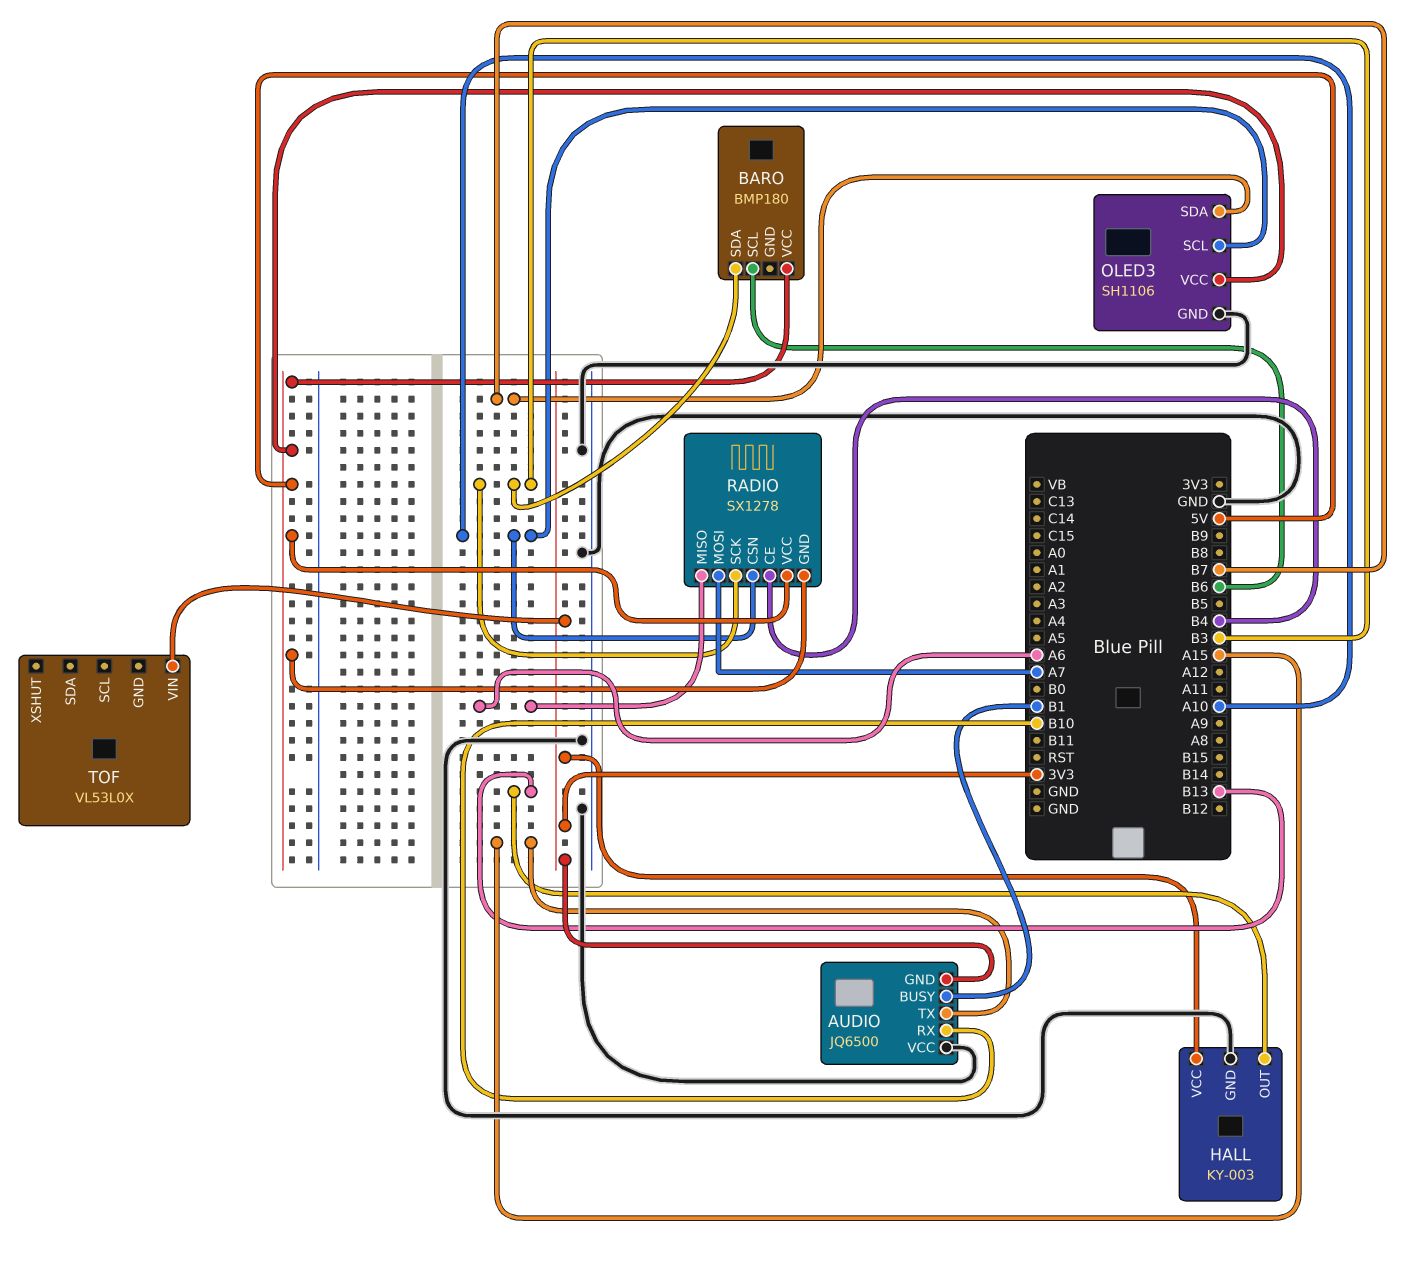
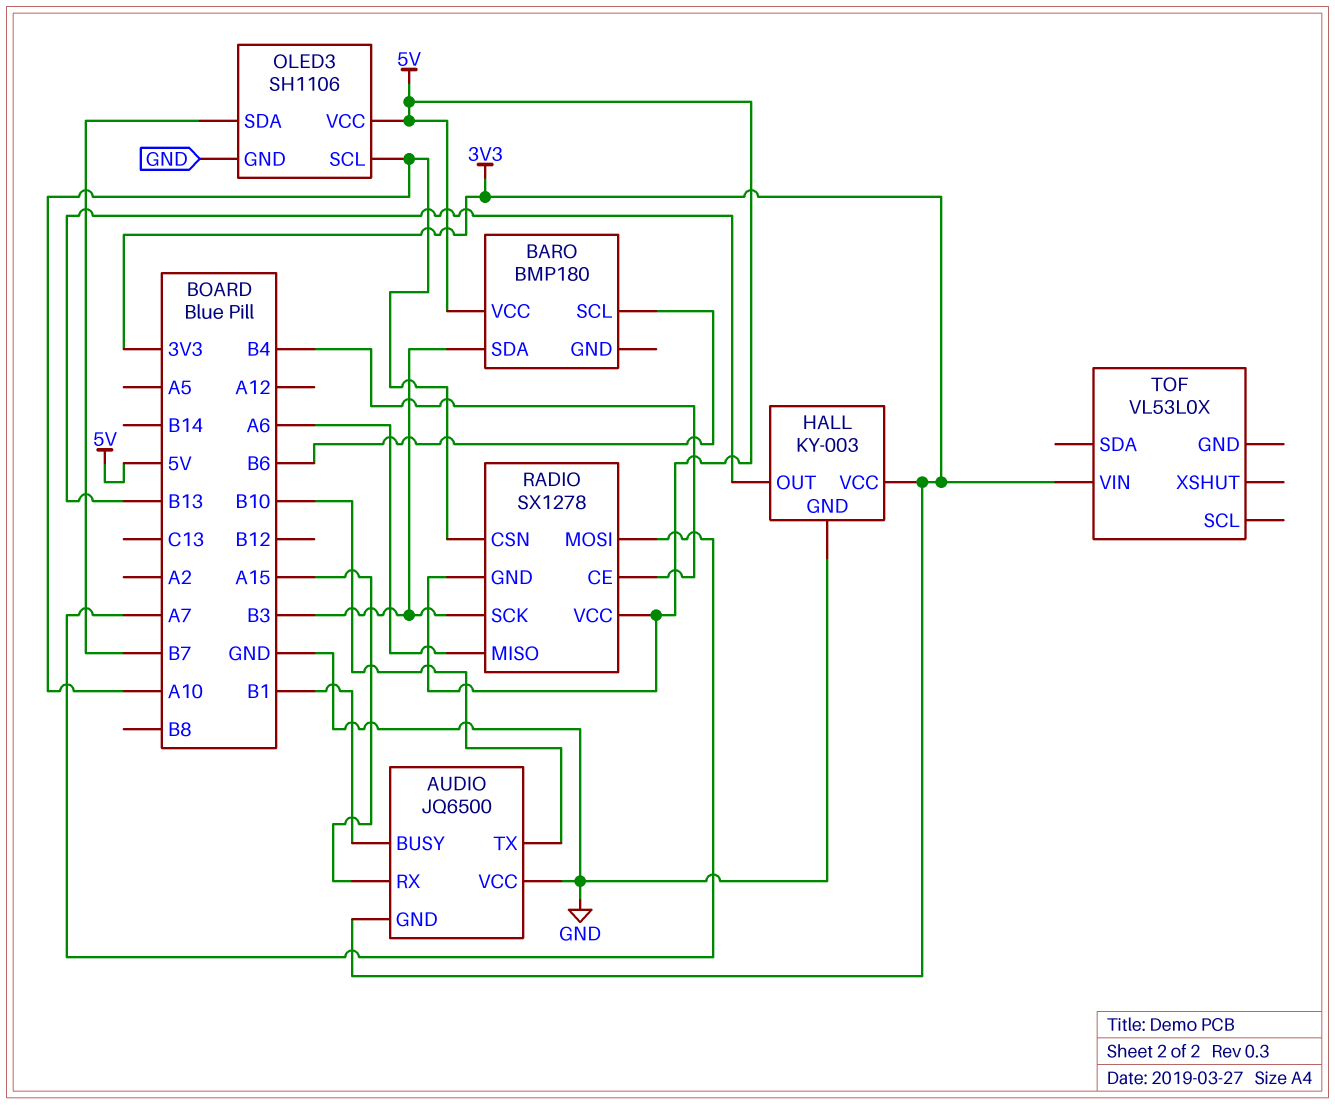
AUDIO pin RX: B10 -> A15
AUDIO pin TX: A15 -> B10

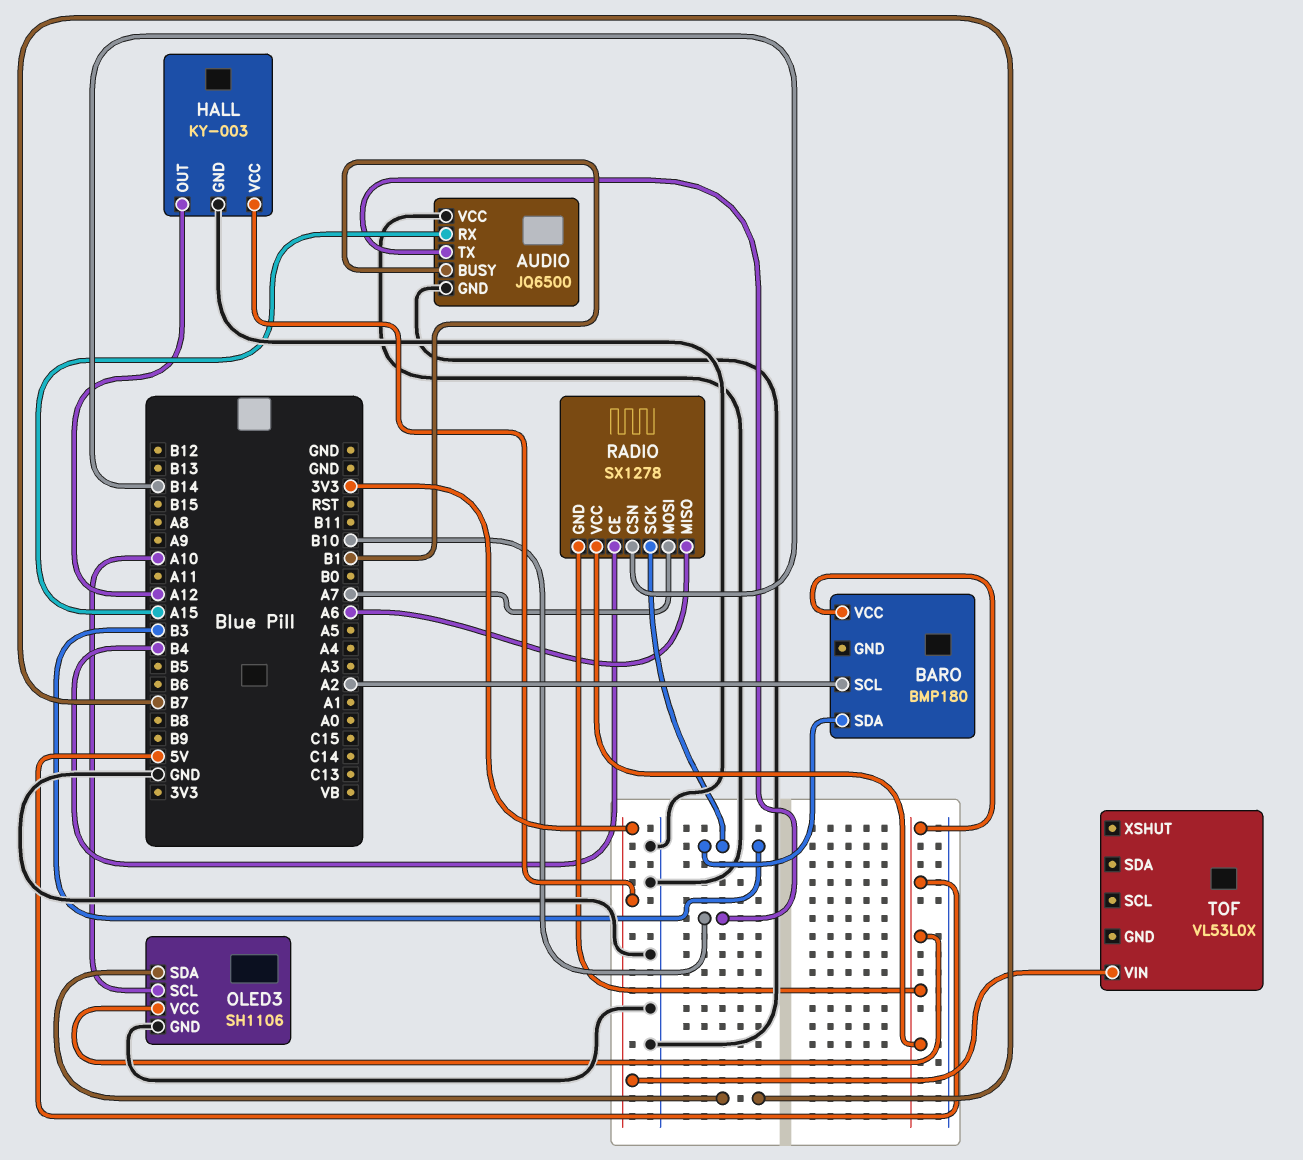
AUDIO pin GND: 3V3 -> GND
BARO pin SCL: B6 -> A2
HALL pin OUT: B13 -> A12
RADIO pin CSN: A10 -> B14

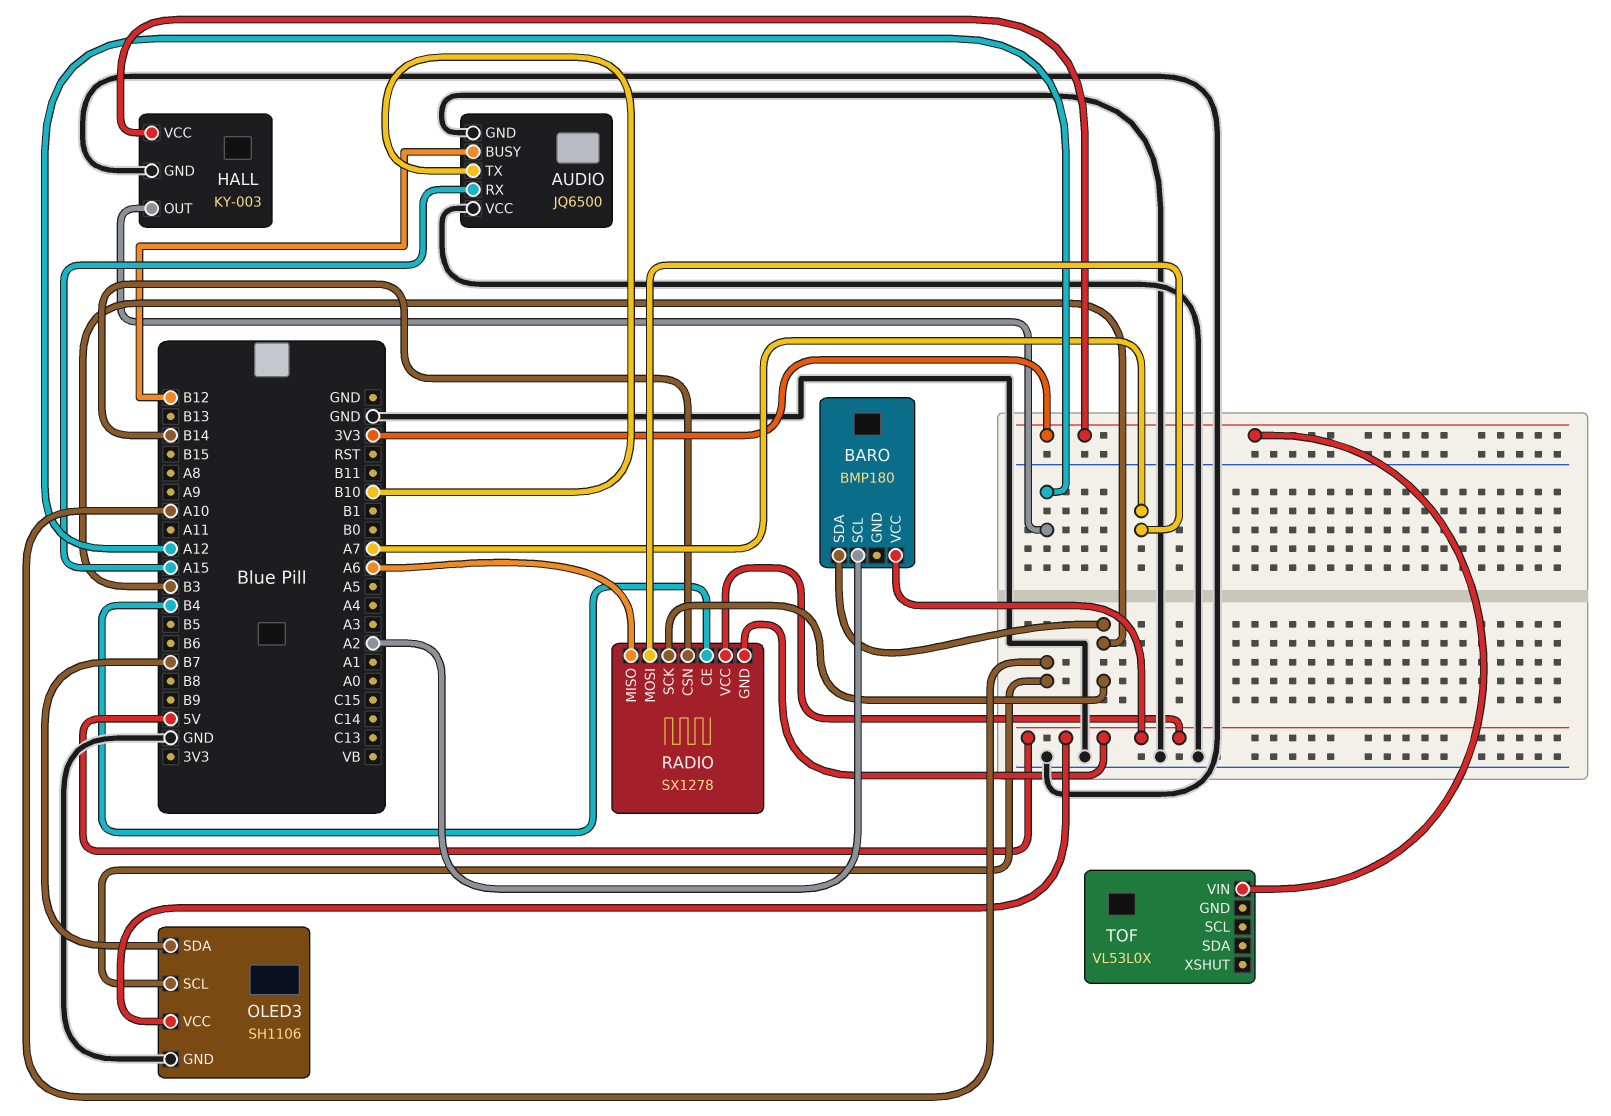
AUDIO pin BUSY: B1 -> B12

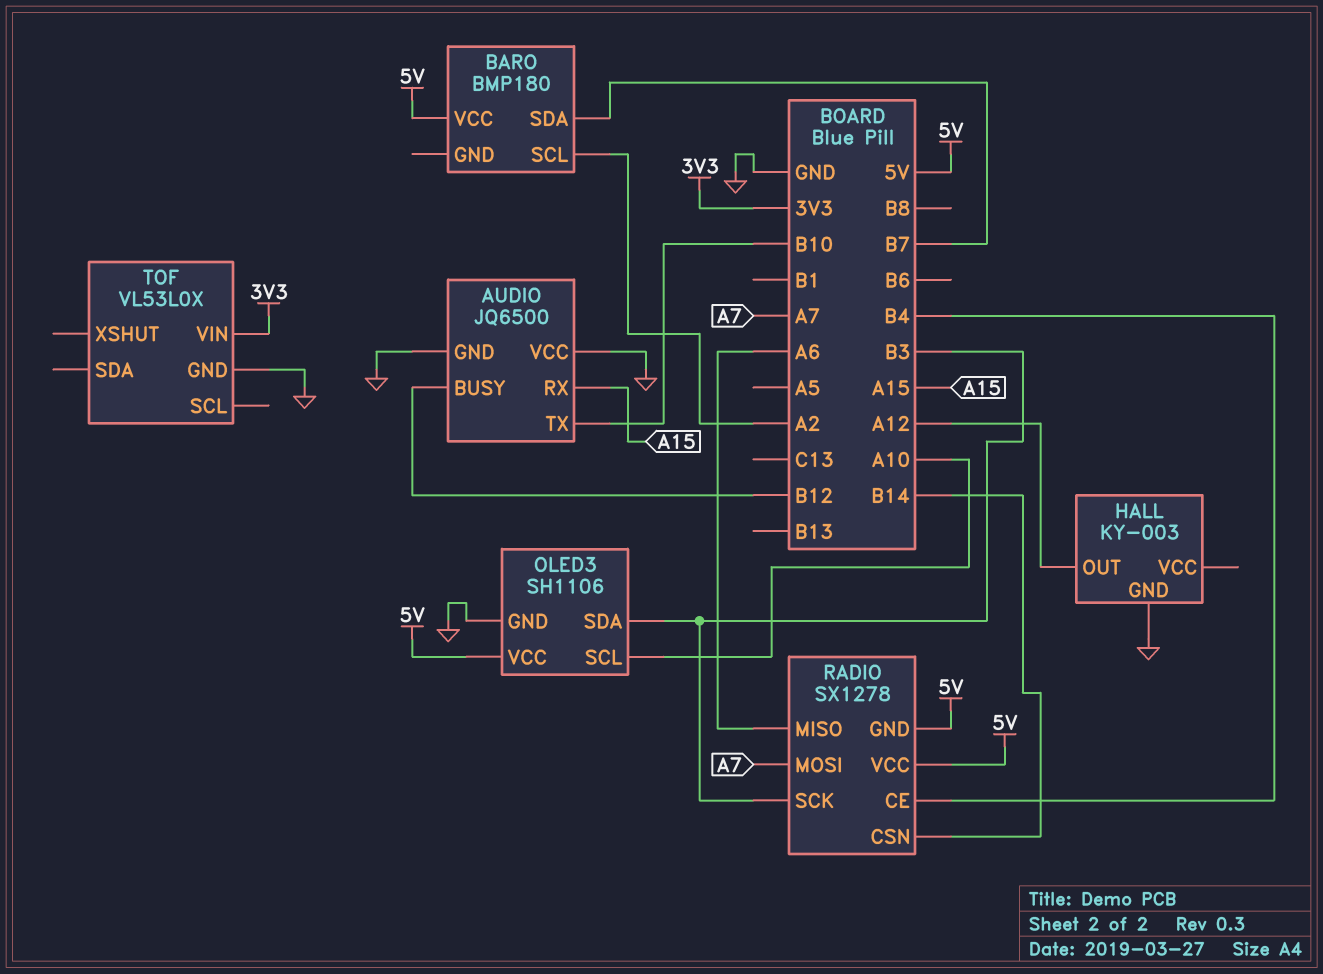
BARO pin SDA: B3 -> B7
HALL pin VCC: 3V3 -> none
OLED3 pin SDA: B7 -> B3
TOF pin GND: none -> GND

